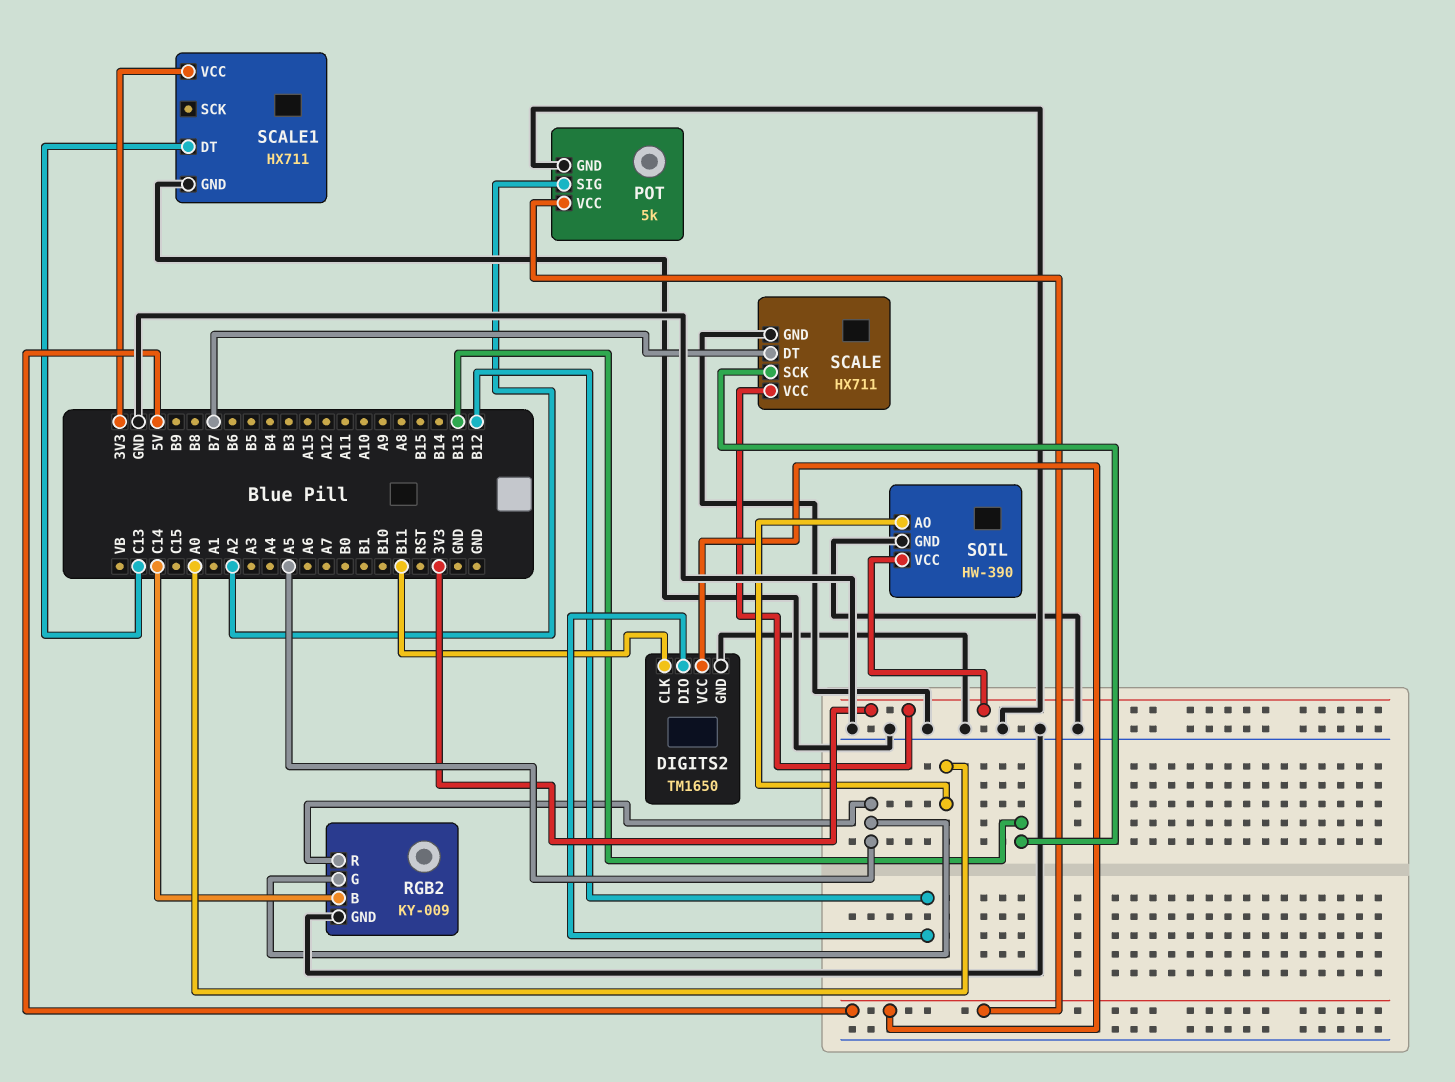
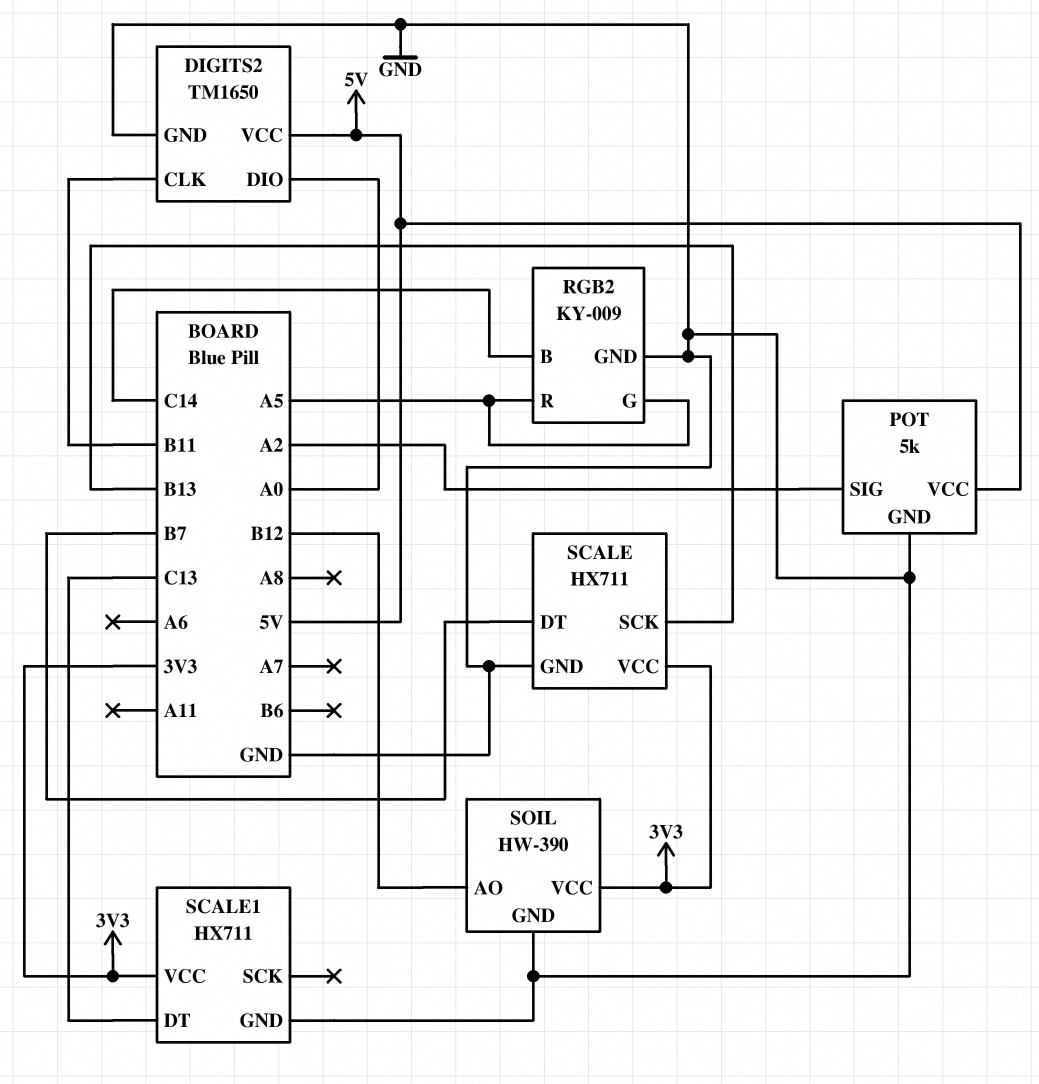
DIGITS2 pin DIO: B12 -> A0
SOIL pin AO: A0 -> B12

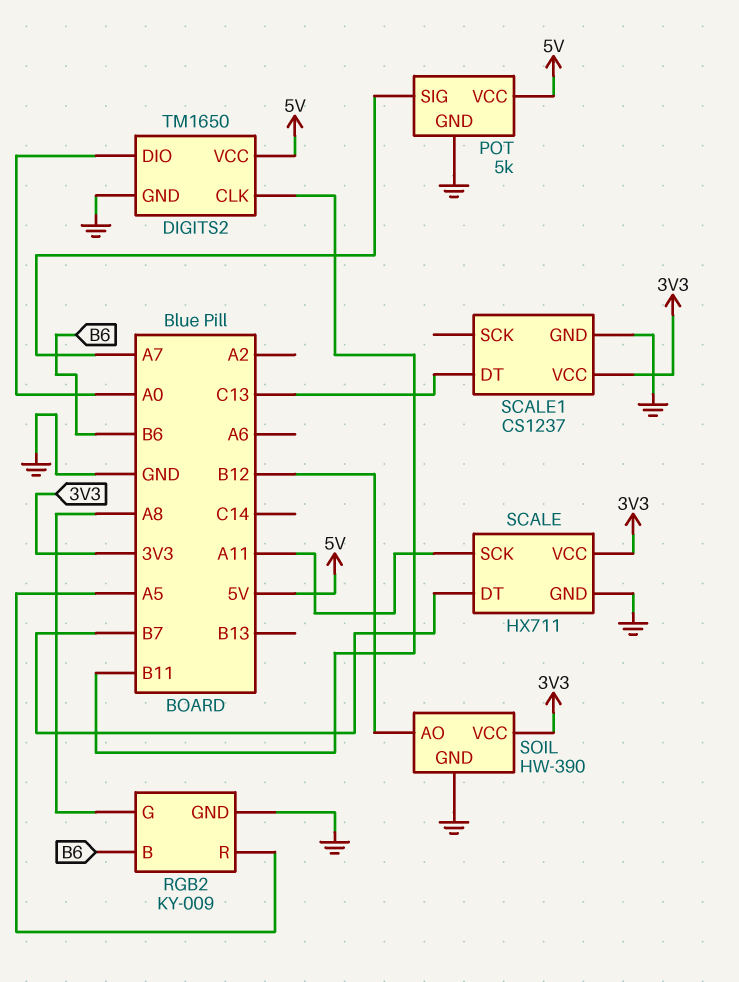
POT pin SIG: A2 -> A7
RGB2 pin B: C14 -> B6
RGB2 pin G: A5 -> A8
SCALE pin SCK: B13 -> A11
SCALE1: HX711 -> CS1237

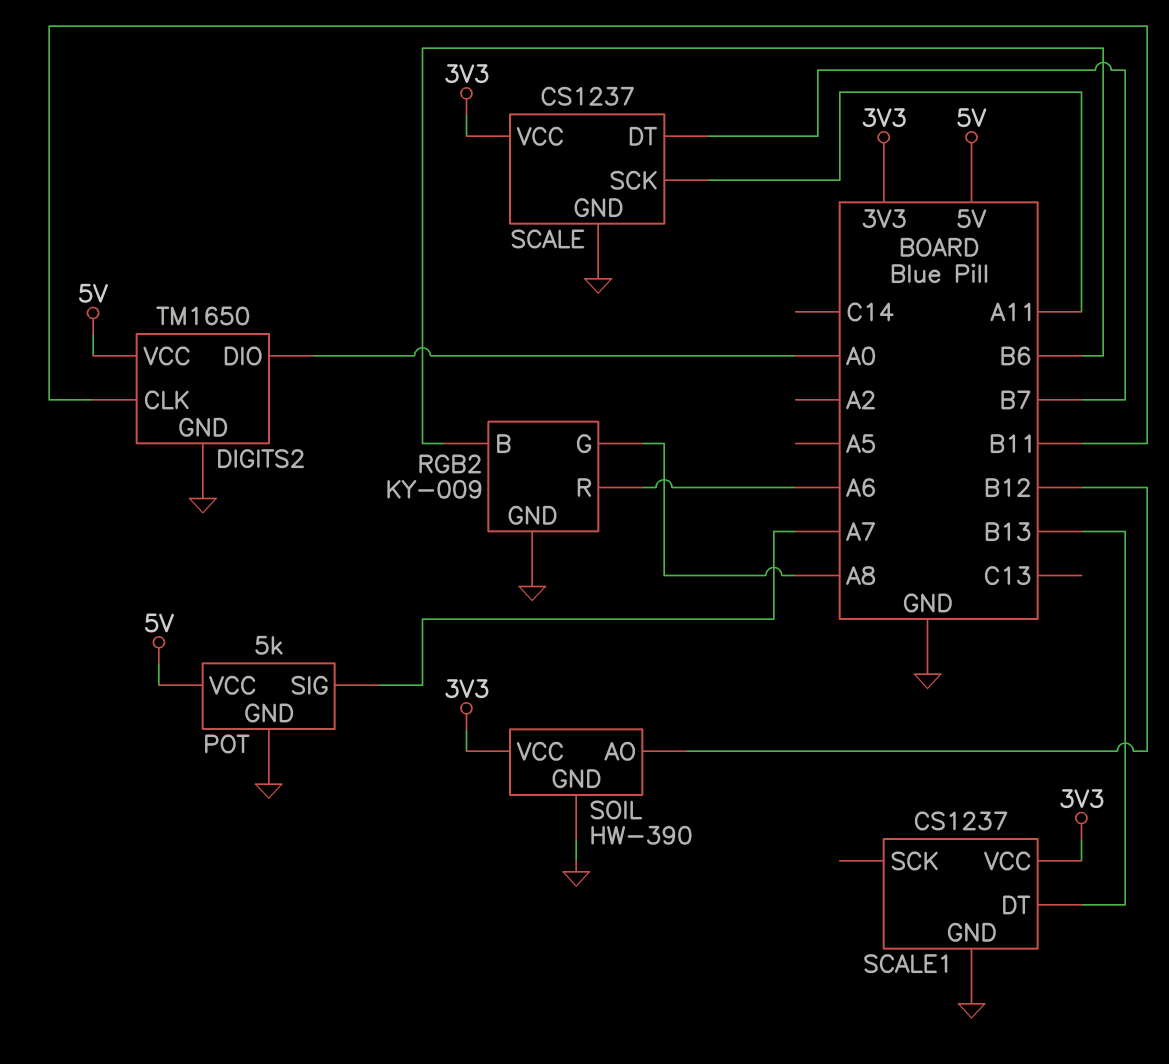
RGB2 pin R: A5 -> A6
SCALE: HX711 -> CS1237
SCALE1 pin DT: C13 -> B13

